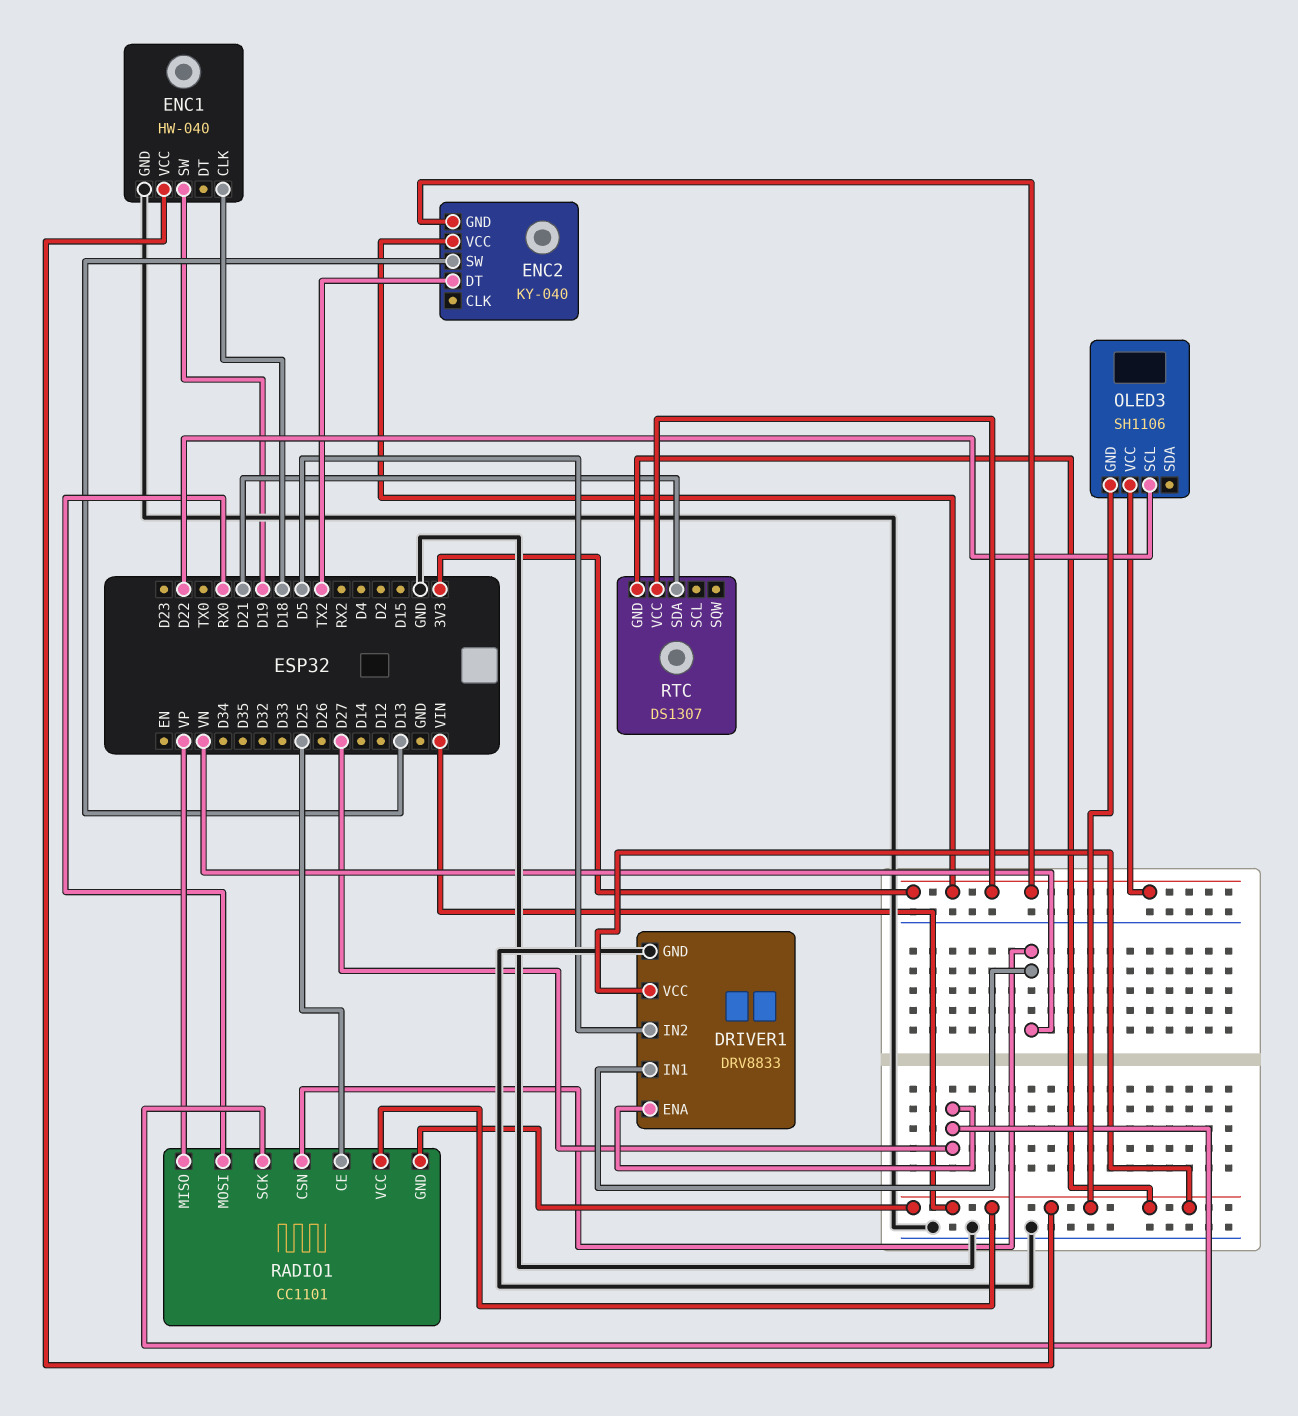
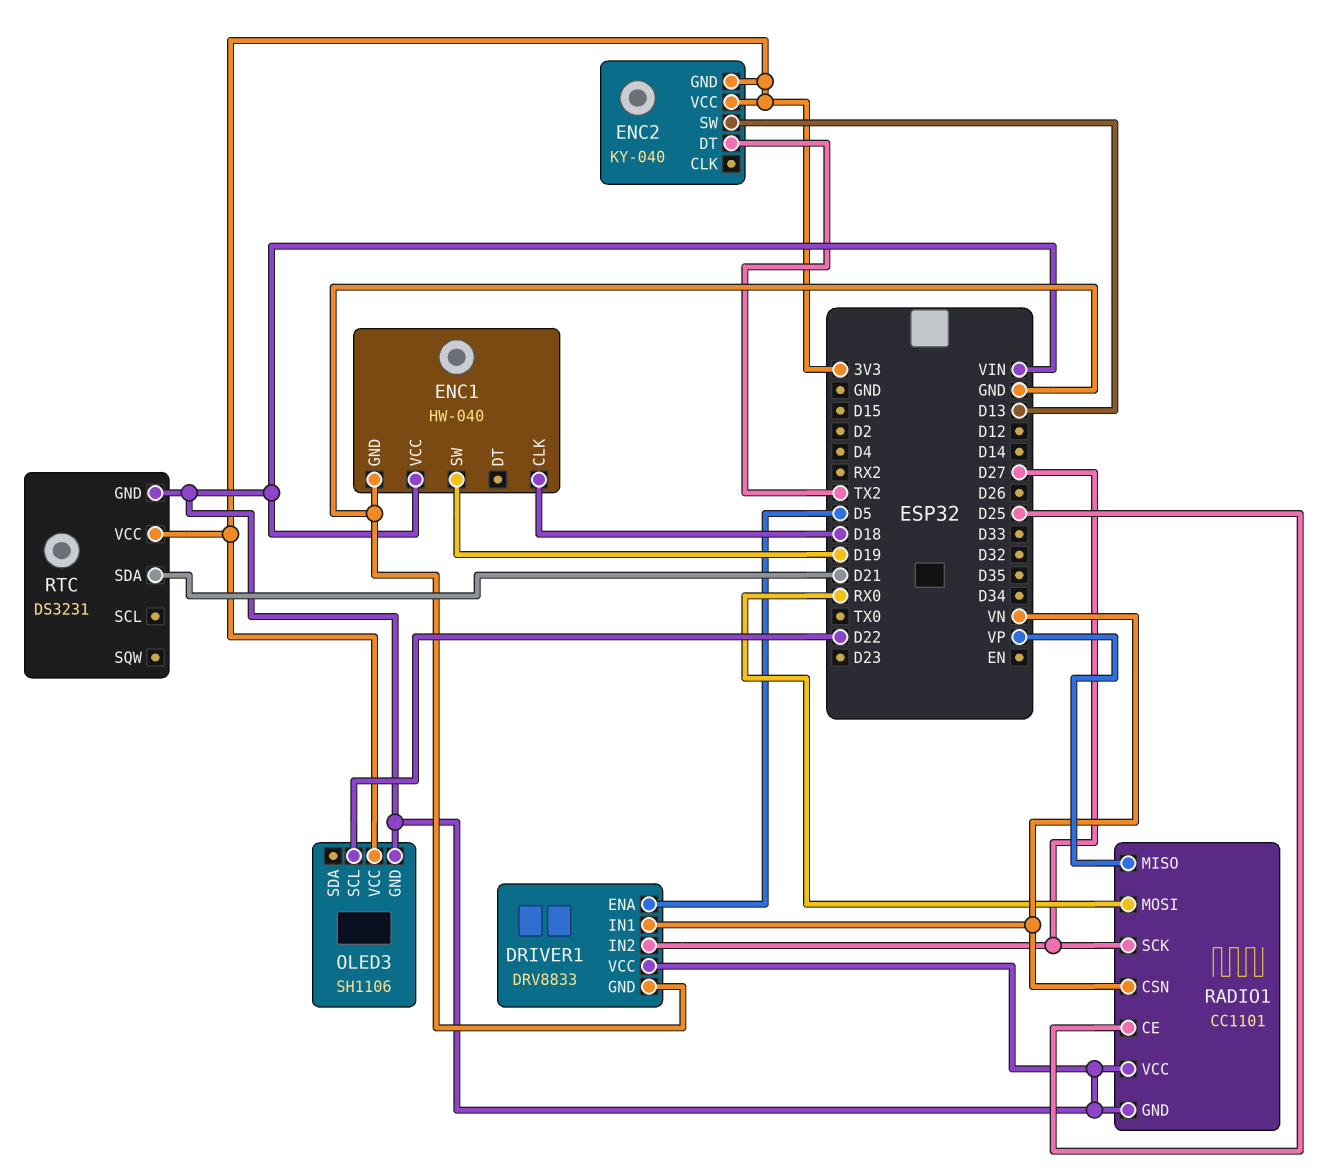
DRIVER1 pin ENA: D27 -> D5
DRIVER1 pin IN2: D5 -> D27
RTC: DS1307 -> DS3231

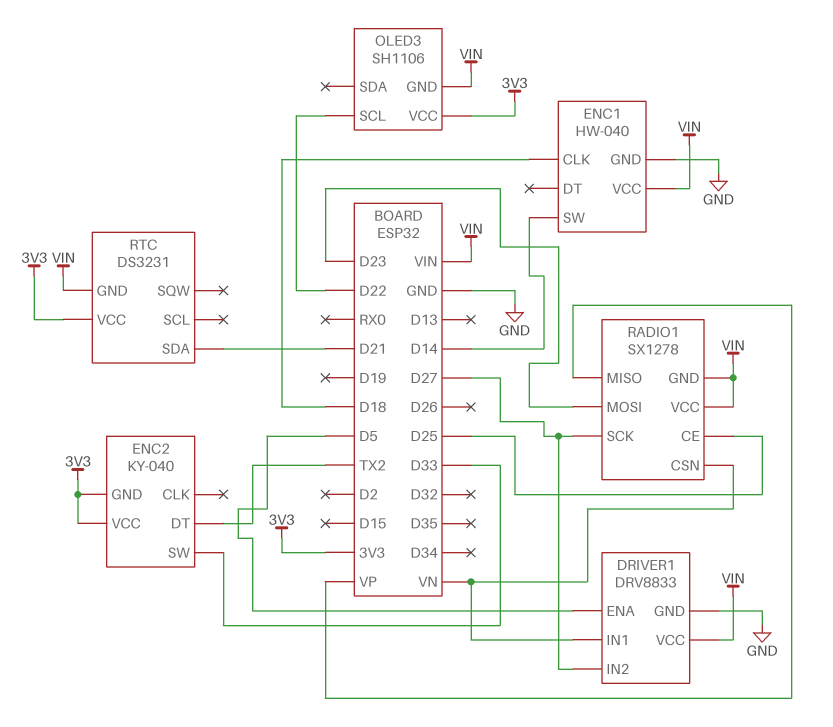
ENC1 pin SW: D19 -> D14
ENC2 pin SW: D13 -> D33
RADIO1: CC1101 -> SX1278
RADIO1 pin MOSI: RX0 -> D23

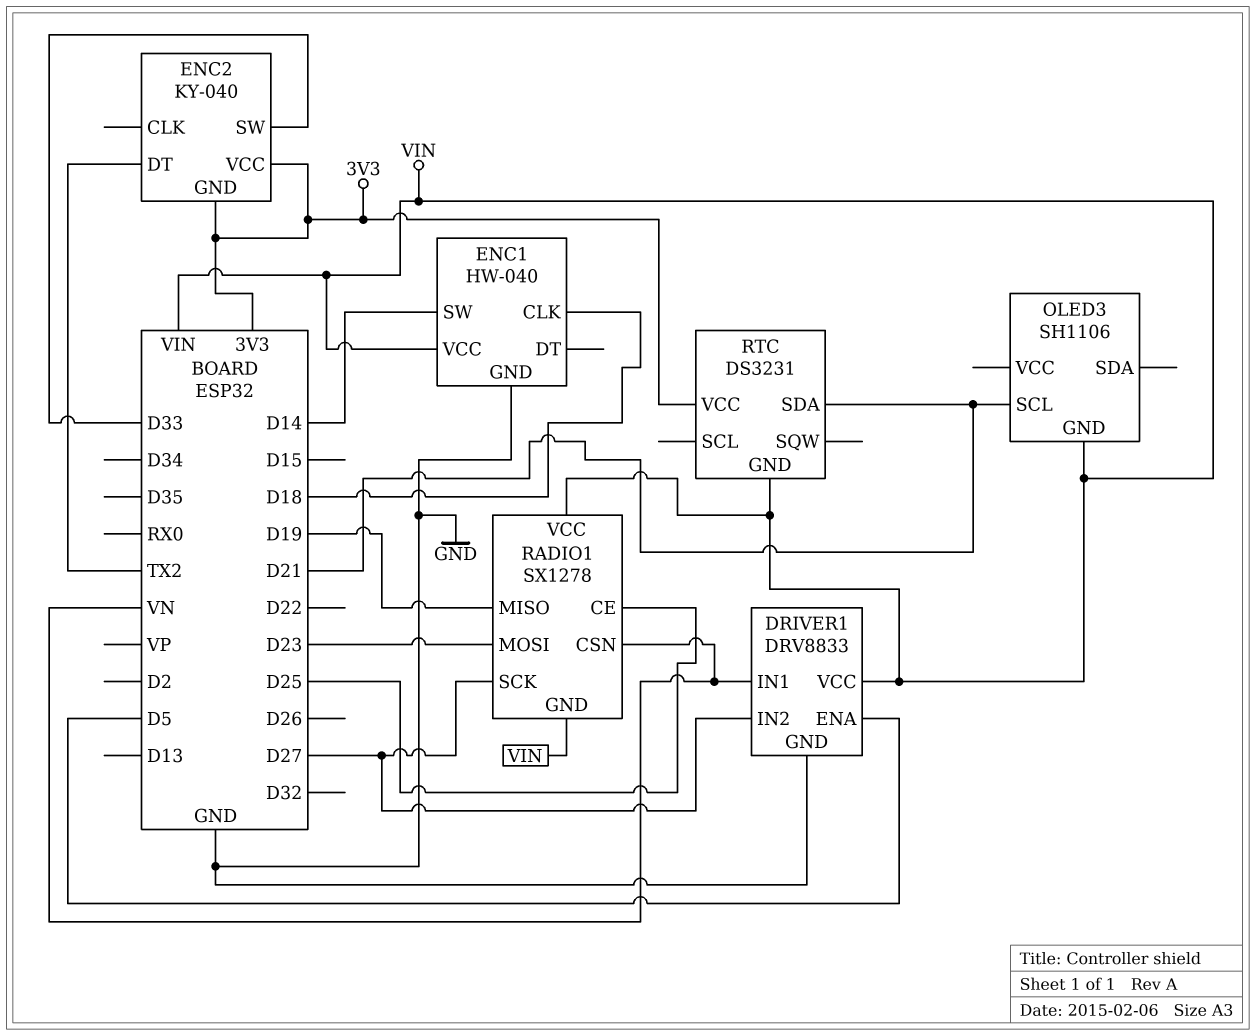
OLED3 pin SCL: D22 -> D21
OLED3 pin VCC: 3V3 -> none
RADIO1 pin MISO: VP -> D19

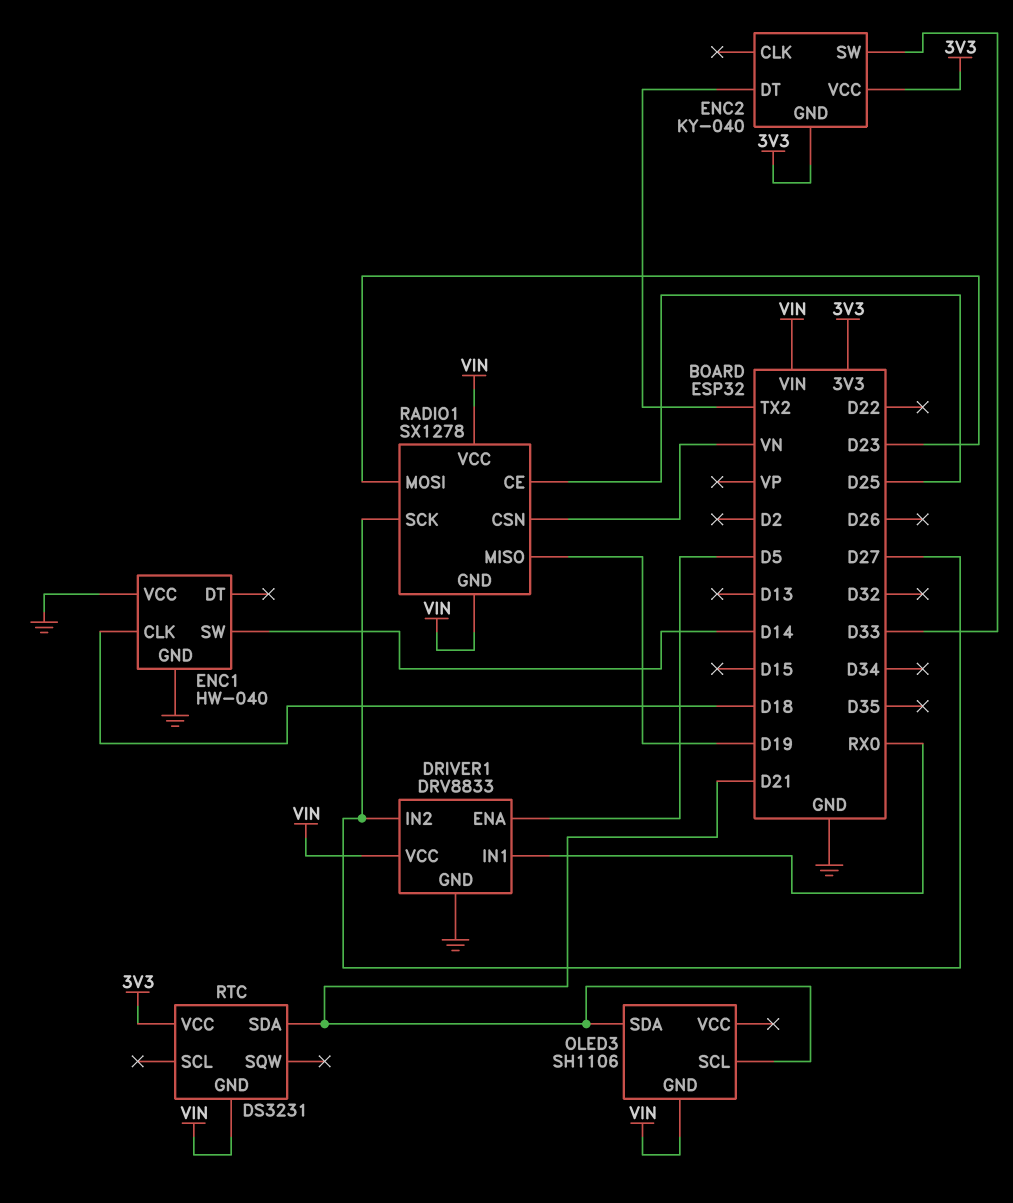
DRIVER1 pin IN1: VN -> RX0
ENC1 pin VCC: VIN -> GND
OLED3 pin SDA: none -> D21

